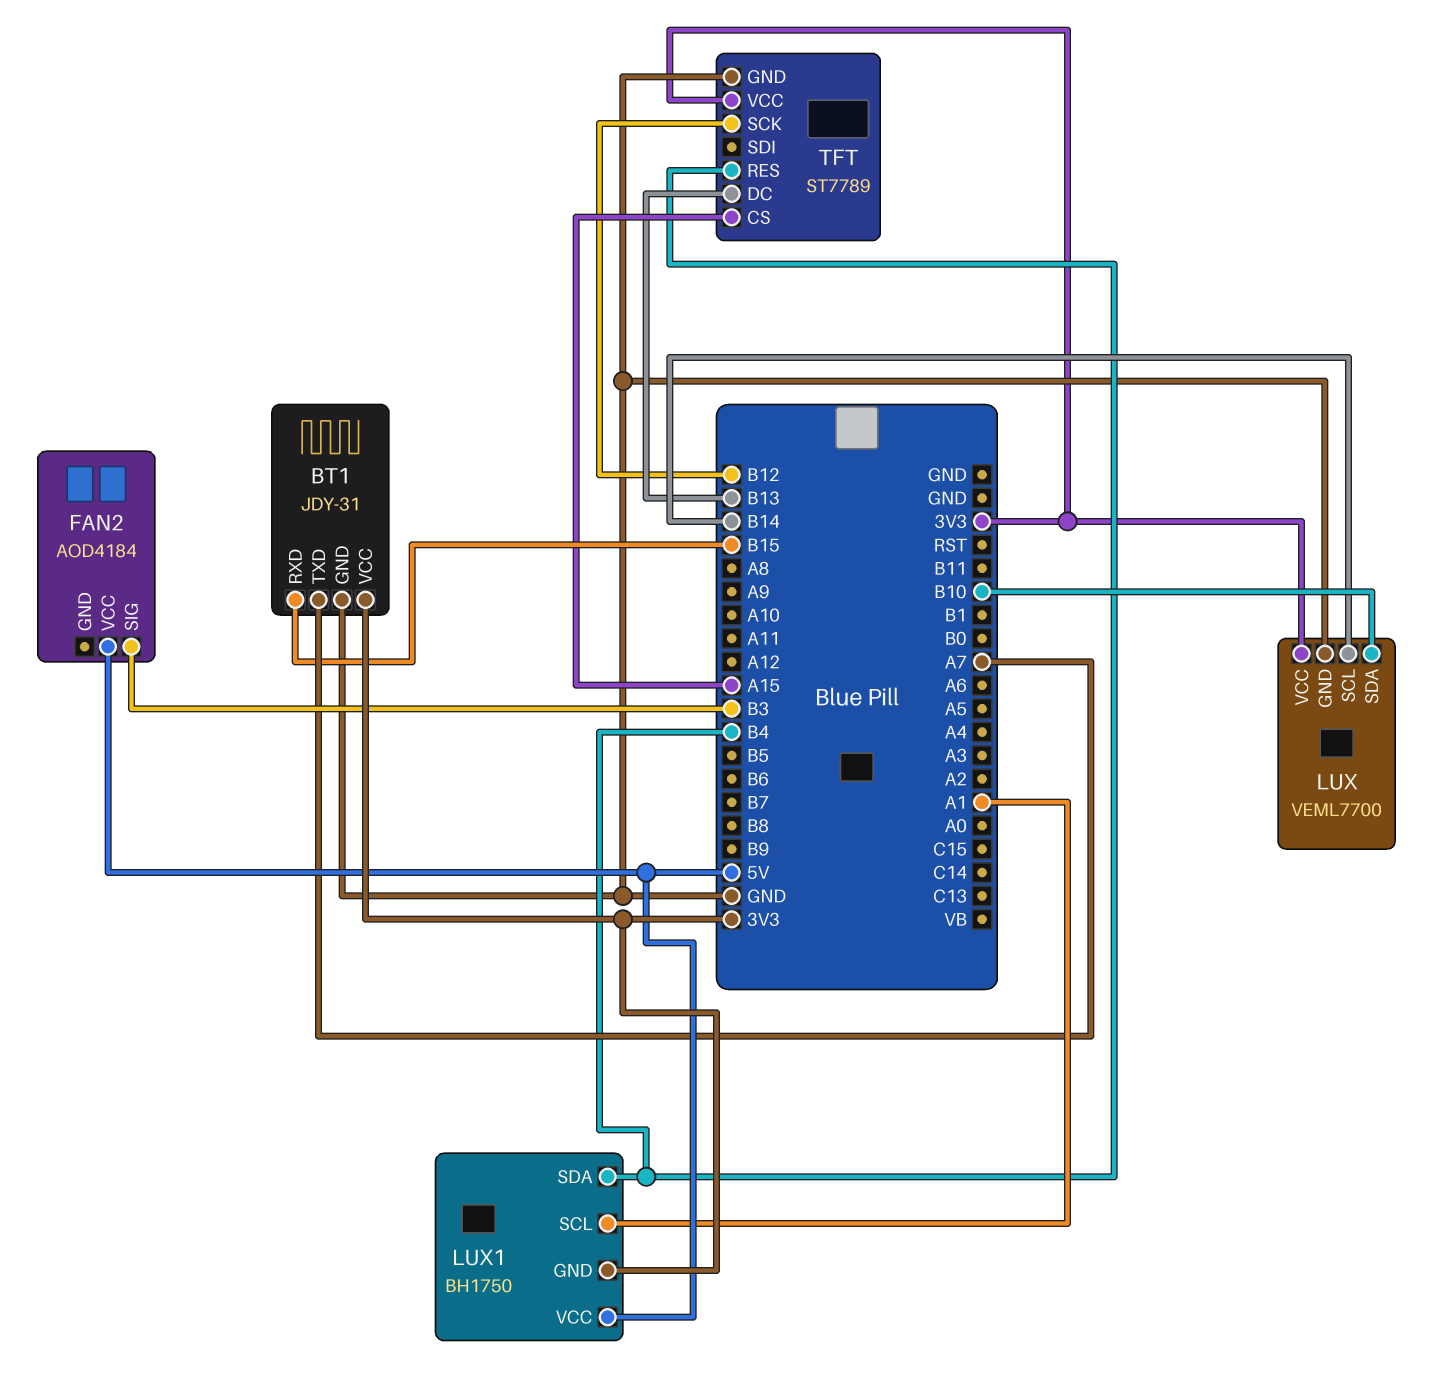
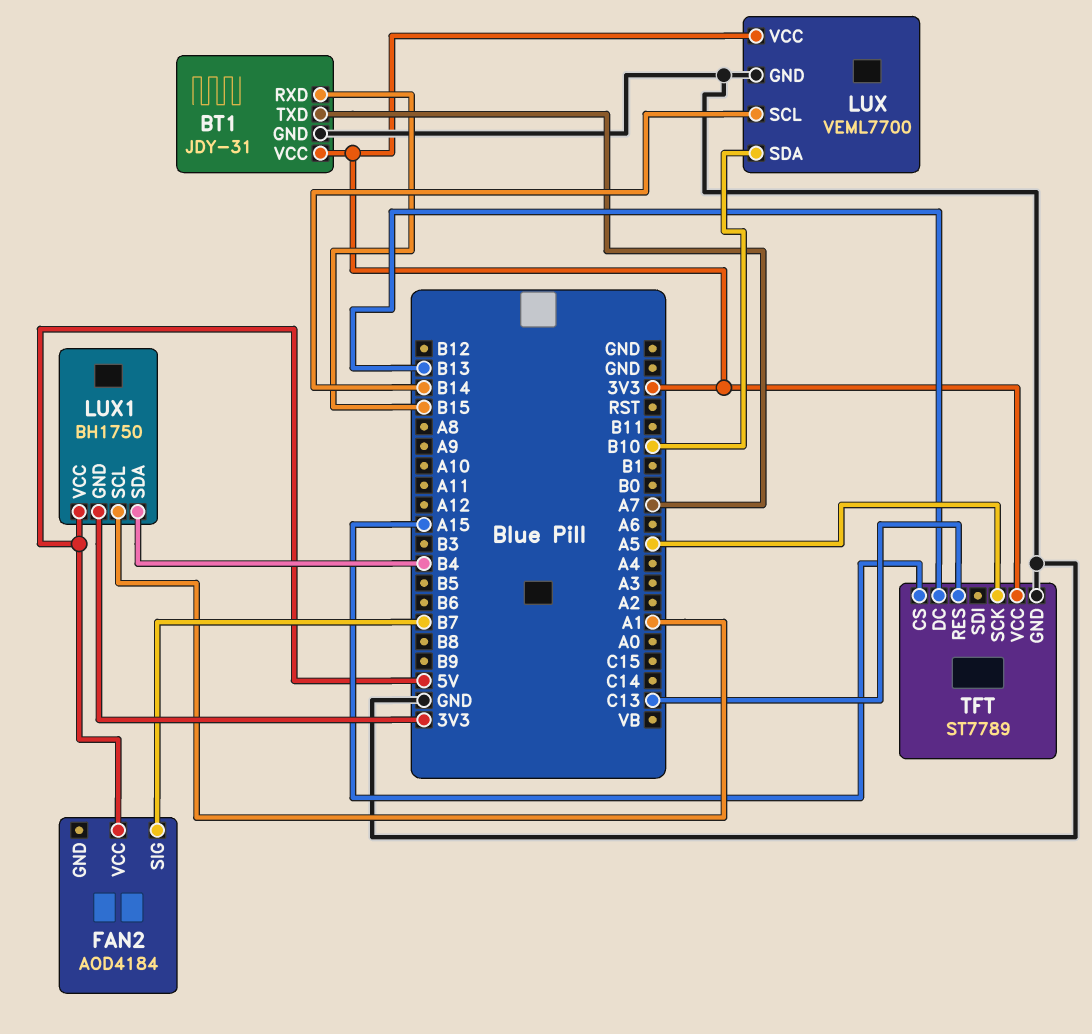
FAN2 pin SIG: B3 -> B7
TFT pin RES: B4 -> C13
TFT pin SCK: B12 -> A5

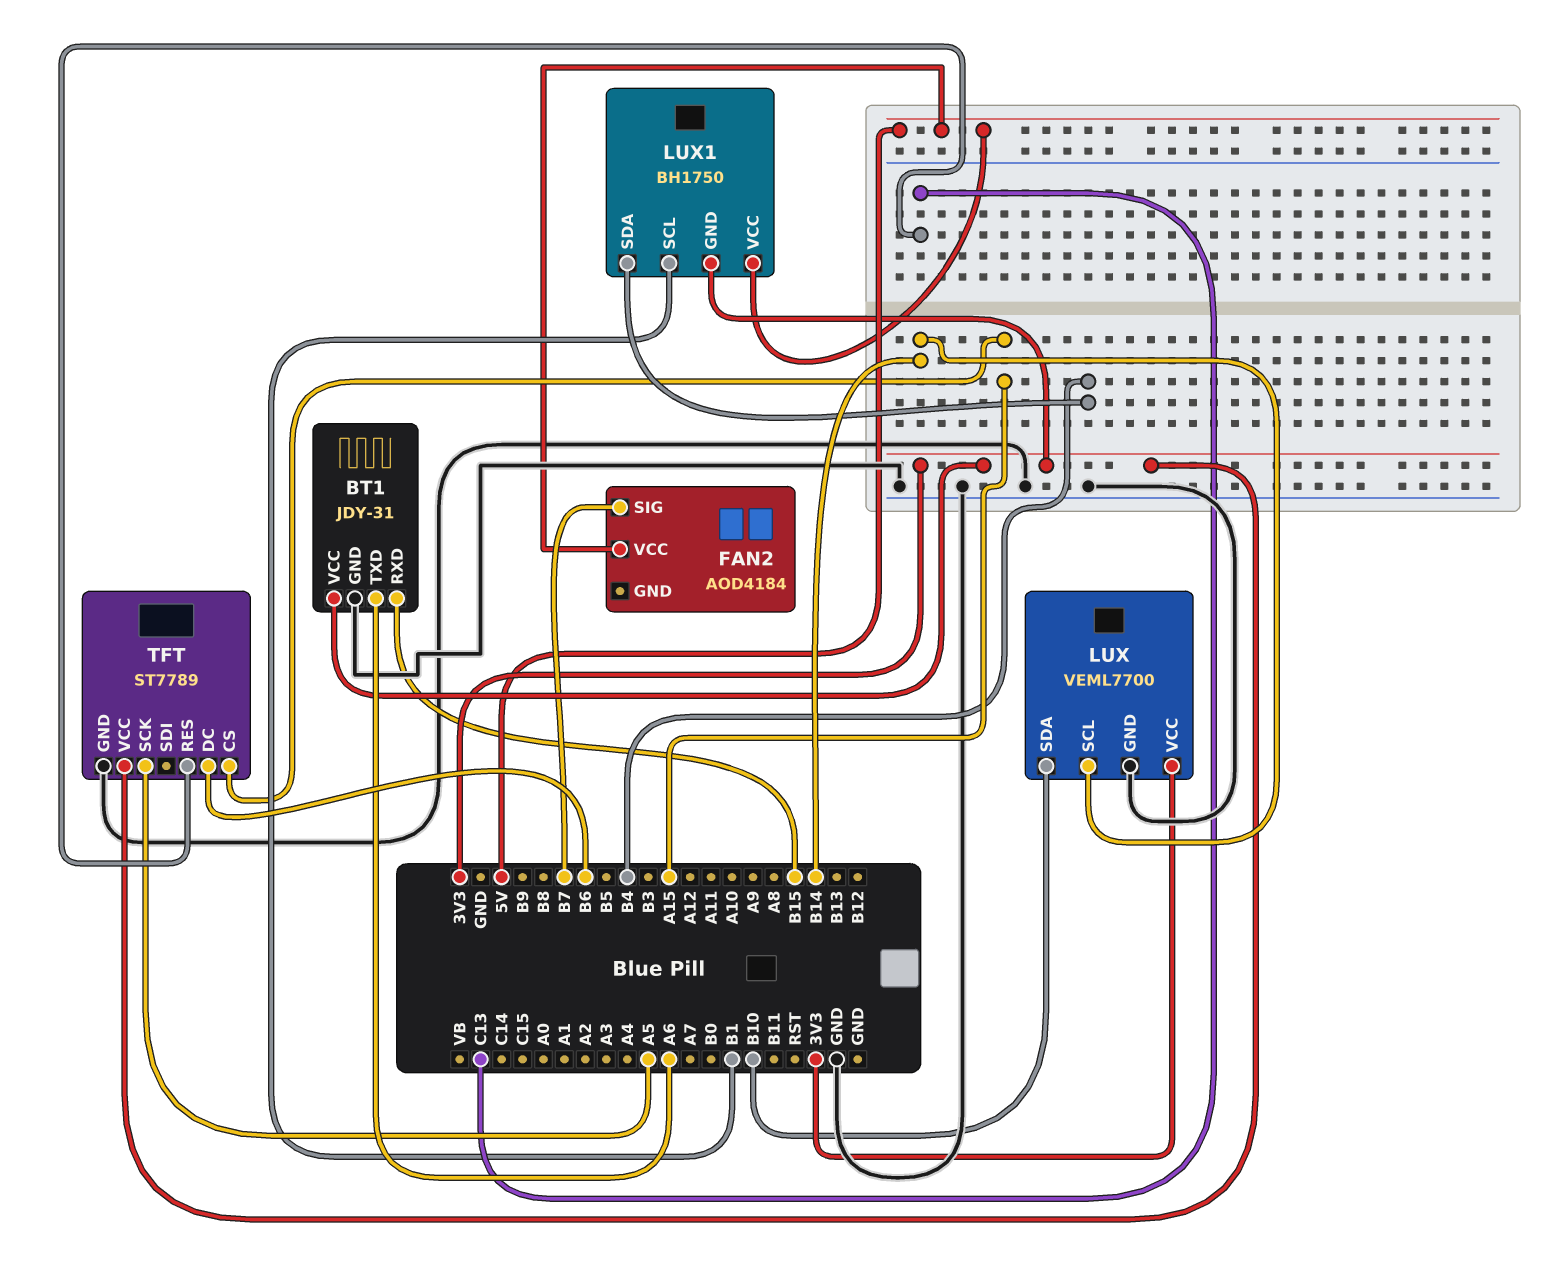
BT1 pin TXD: A7 -> A6
LUX1 pin SCL: A1 -> B1
TFT pin DC: B13 -> B6

